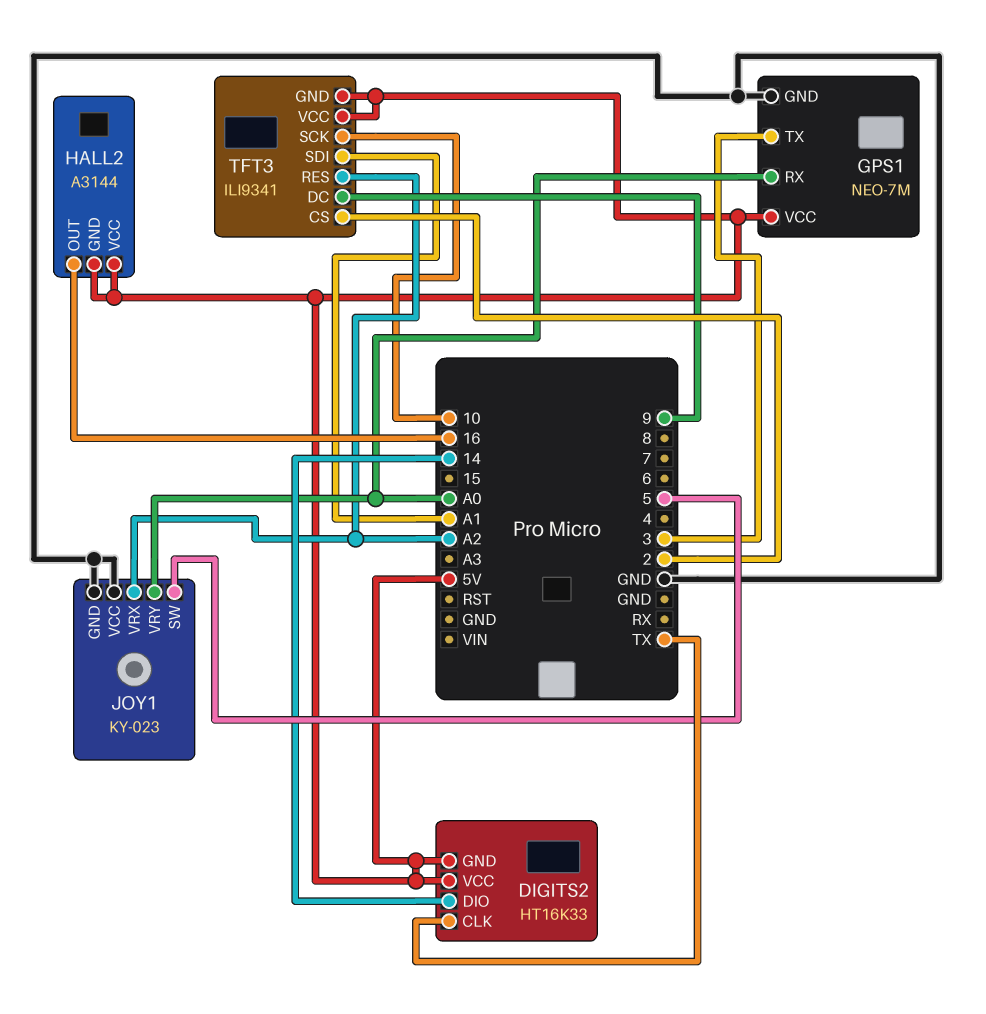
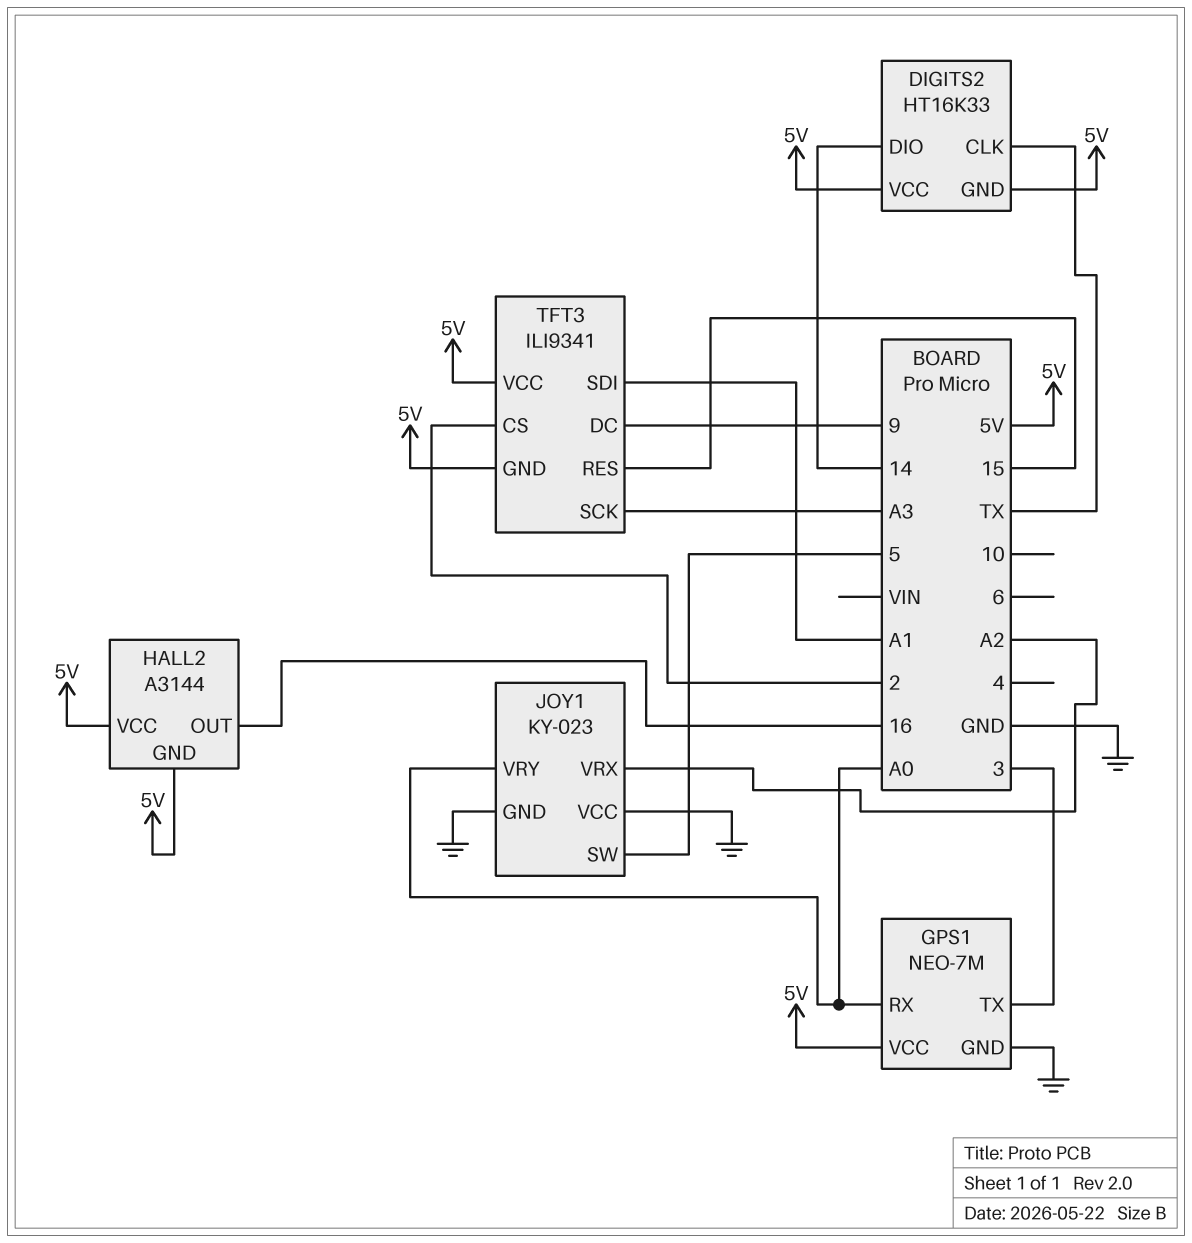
TFT3 pin RES: A2 -> 15
TFT3 pin SCK: 10 -> A3

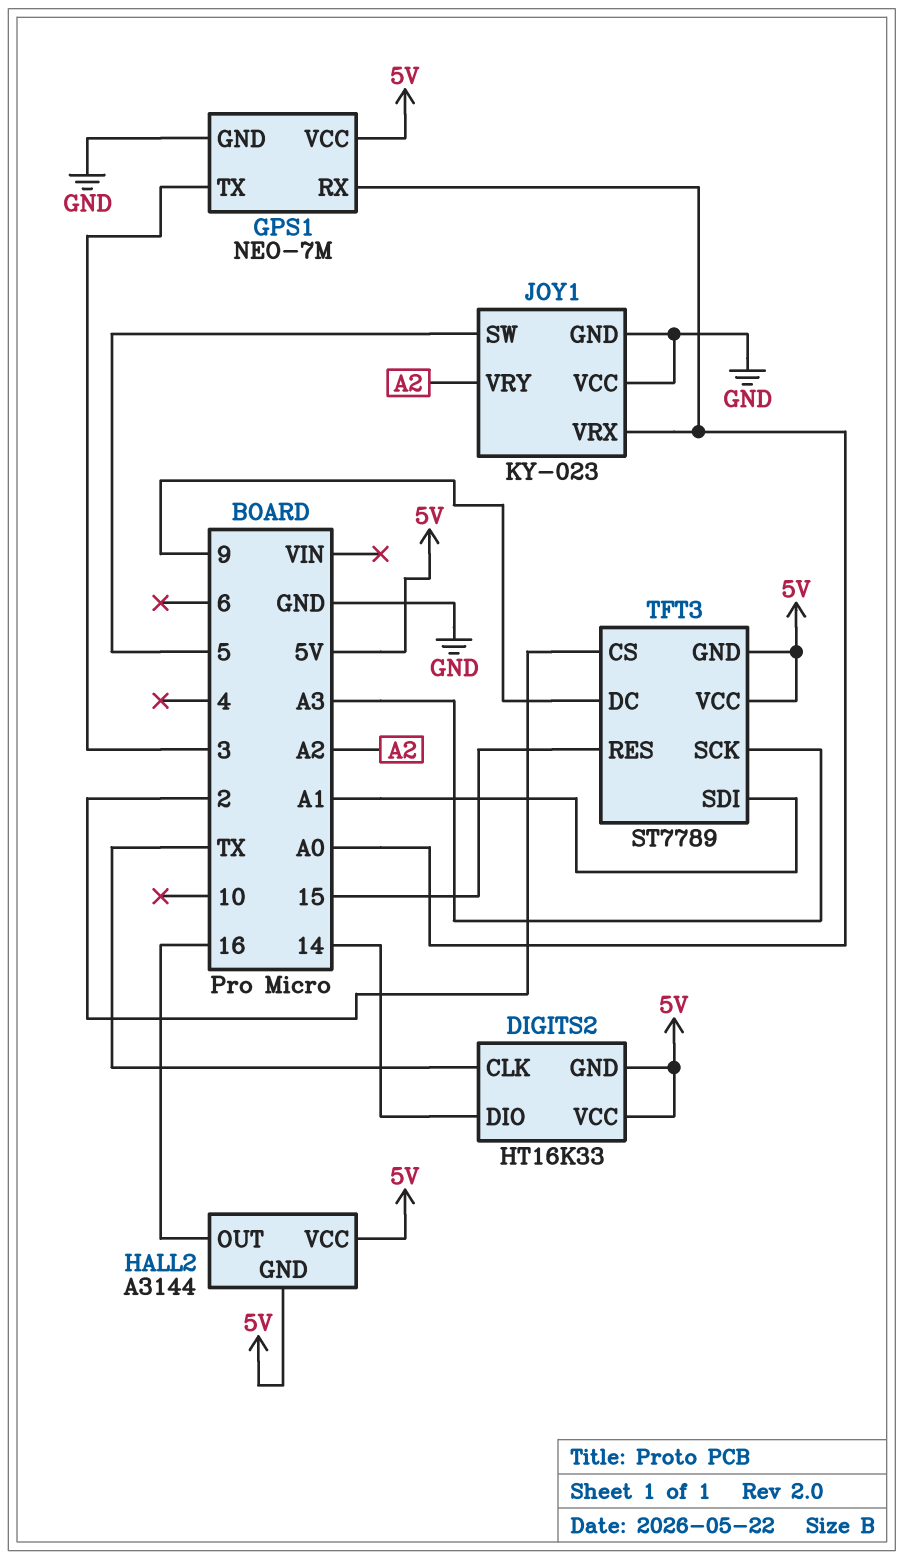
JOY1 pin VRX: A2 -> A0
JOY1 pin VRY: A0 -> A2
TFT3: ILI9341 -> ST7789

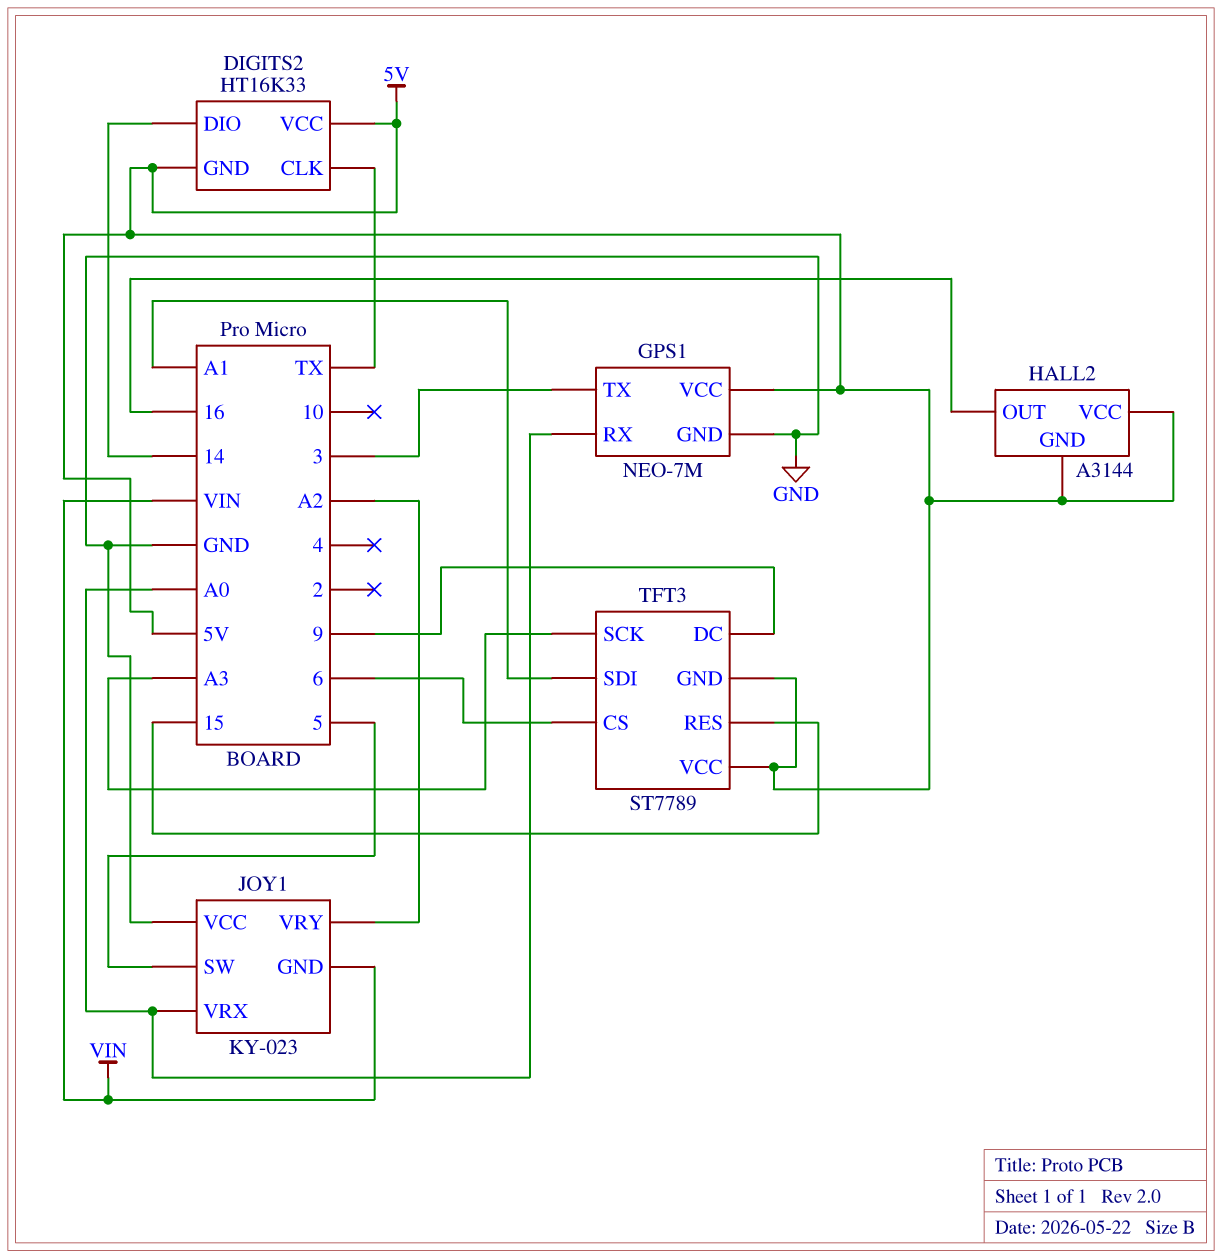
JOY1 pin GND: GND -> VIN
TFT3 pin CS: 2 -> 6

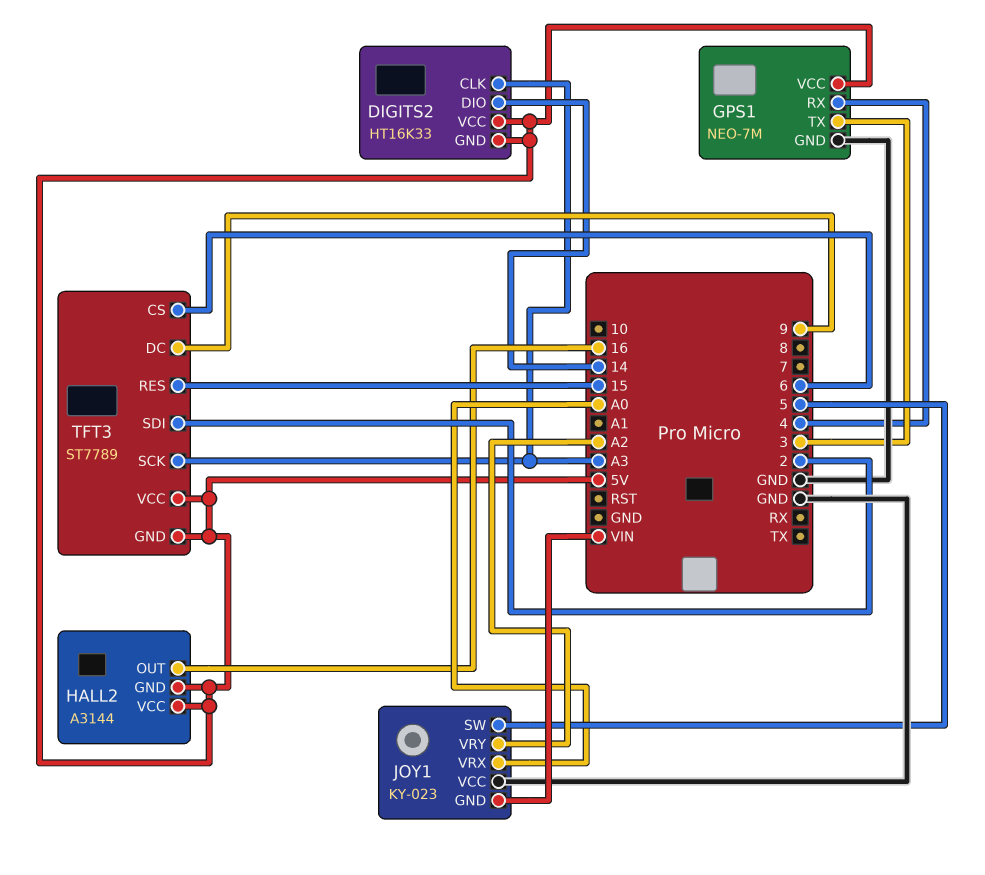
DIGITS2 pin CLK: TX -> A3
GPS1 pin RX: A0 -> 4
TFT3 pin SDI: A1 -> 2

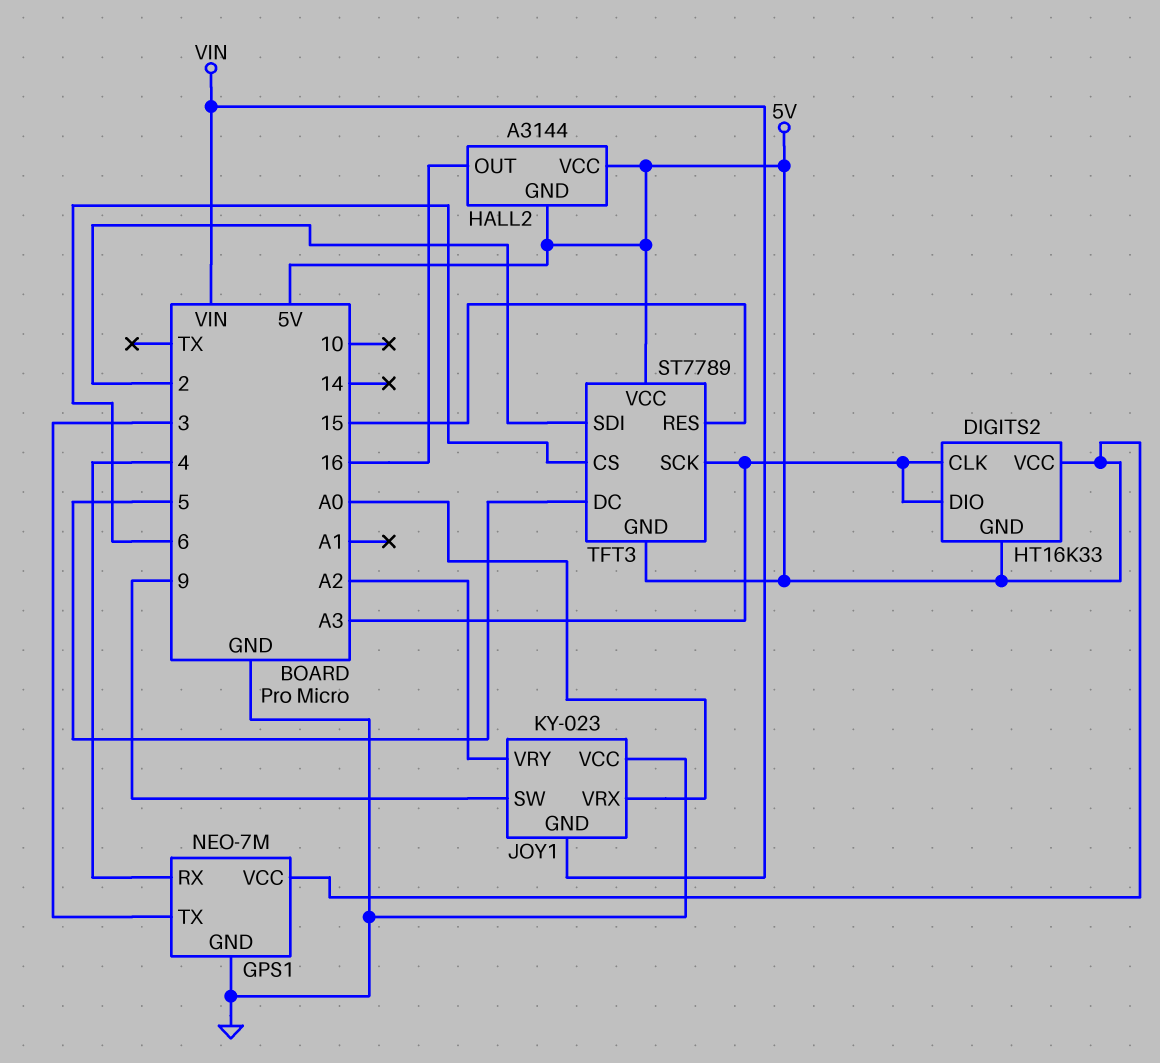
DIGITS2 pin DIO: 14 -> A3
JOY1 pin SW: 5 -> 9
TFT3 pin DC: 9 -> 5

